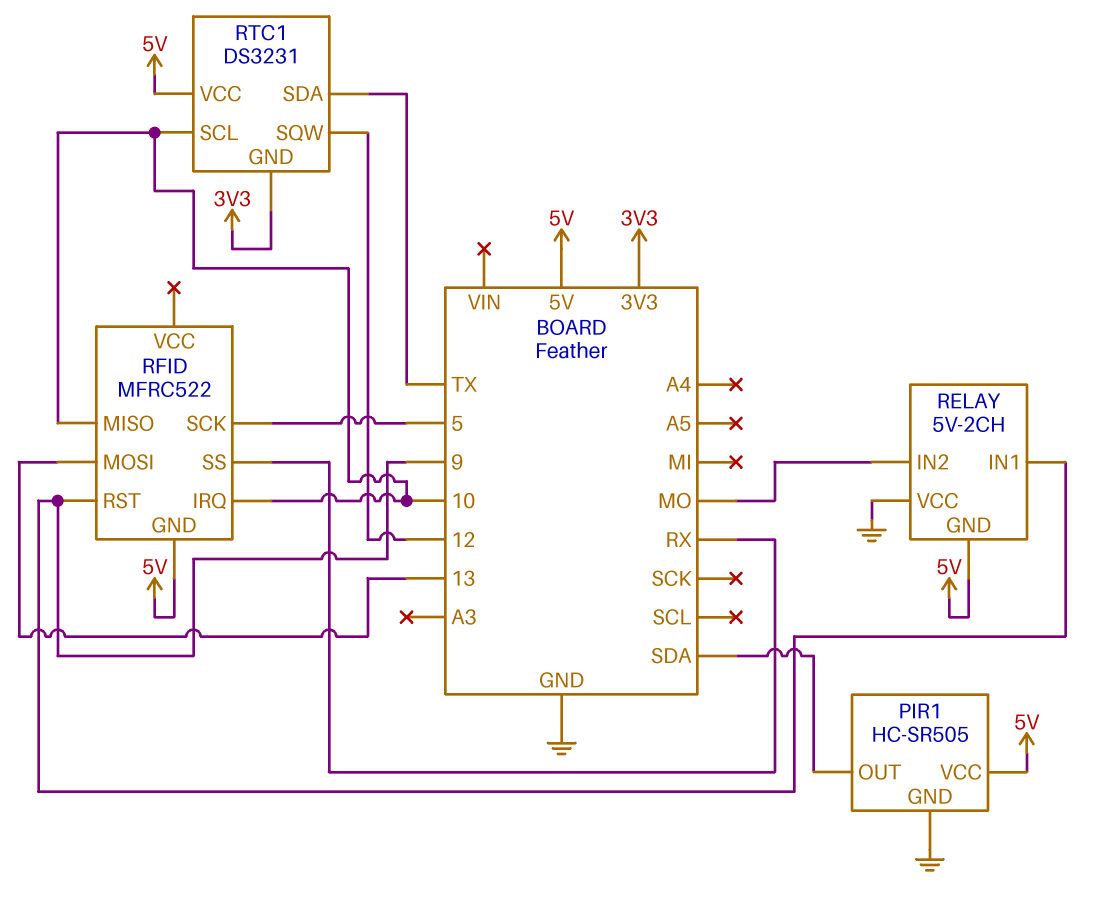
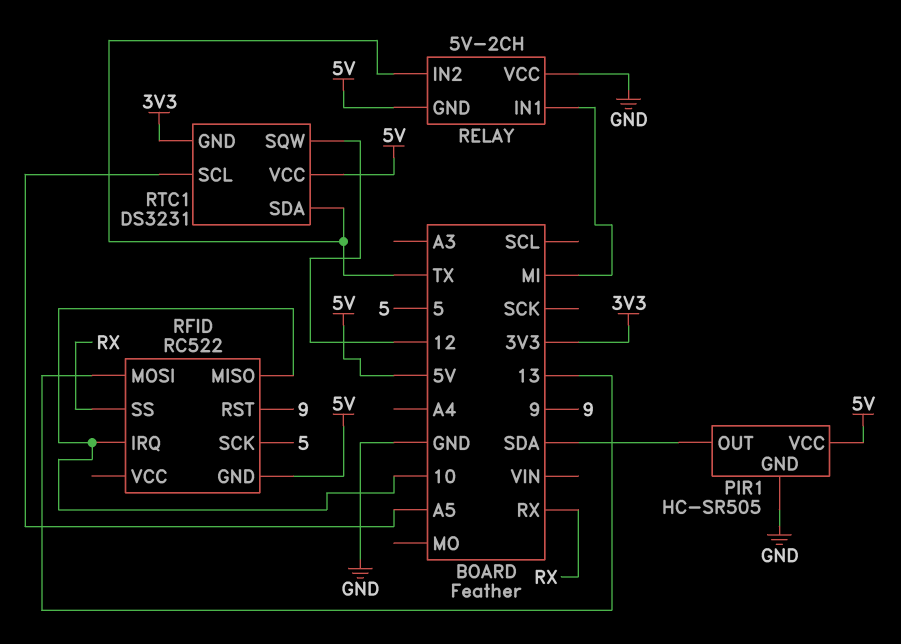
RELAY pin IN1: 9 -> MI
RELAY pin IN2: MO -> TX
RFID: MFRC522 -> RC522
RTC1 pin SCL: 10 -> A5

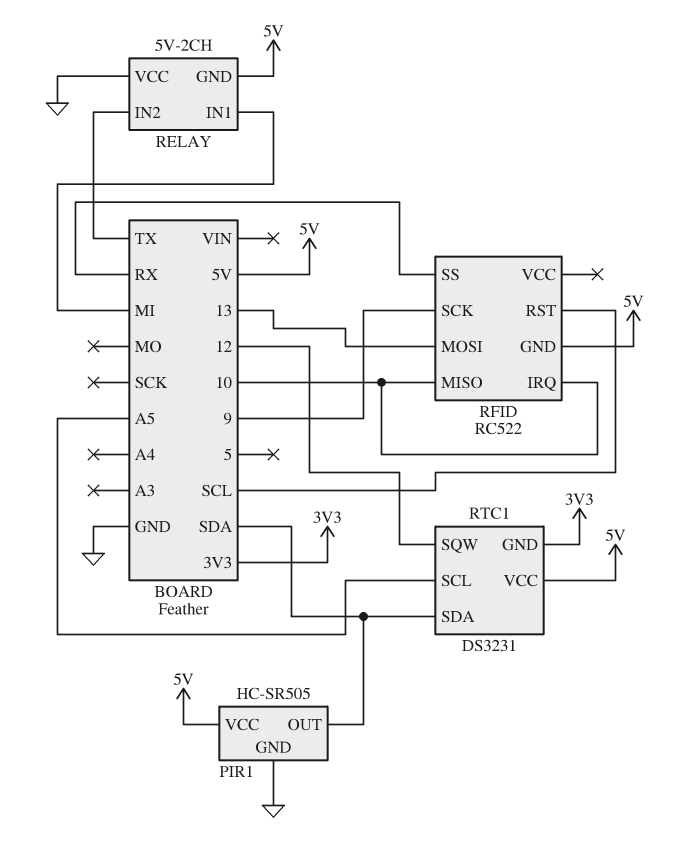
RFID pin RST: 9 -> SCL
RFID pin SCK: 5 -> 9
RTC1 pin SDA: TX -> SDA

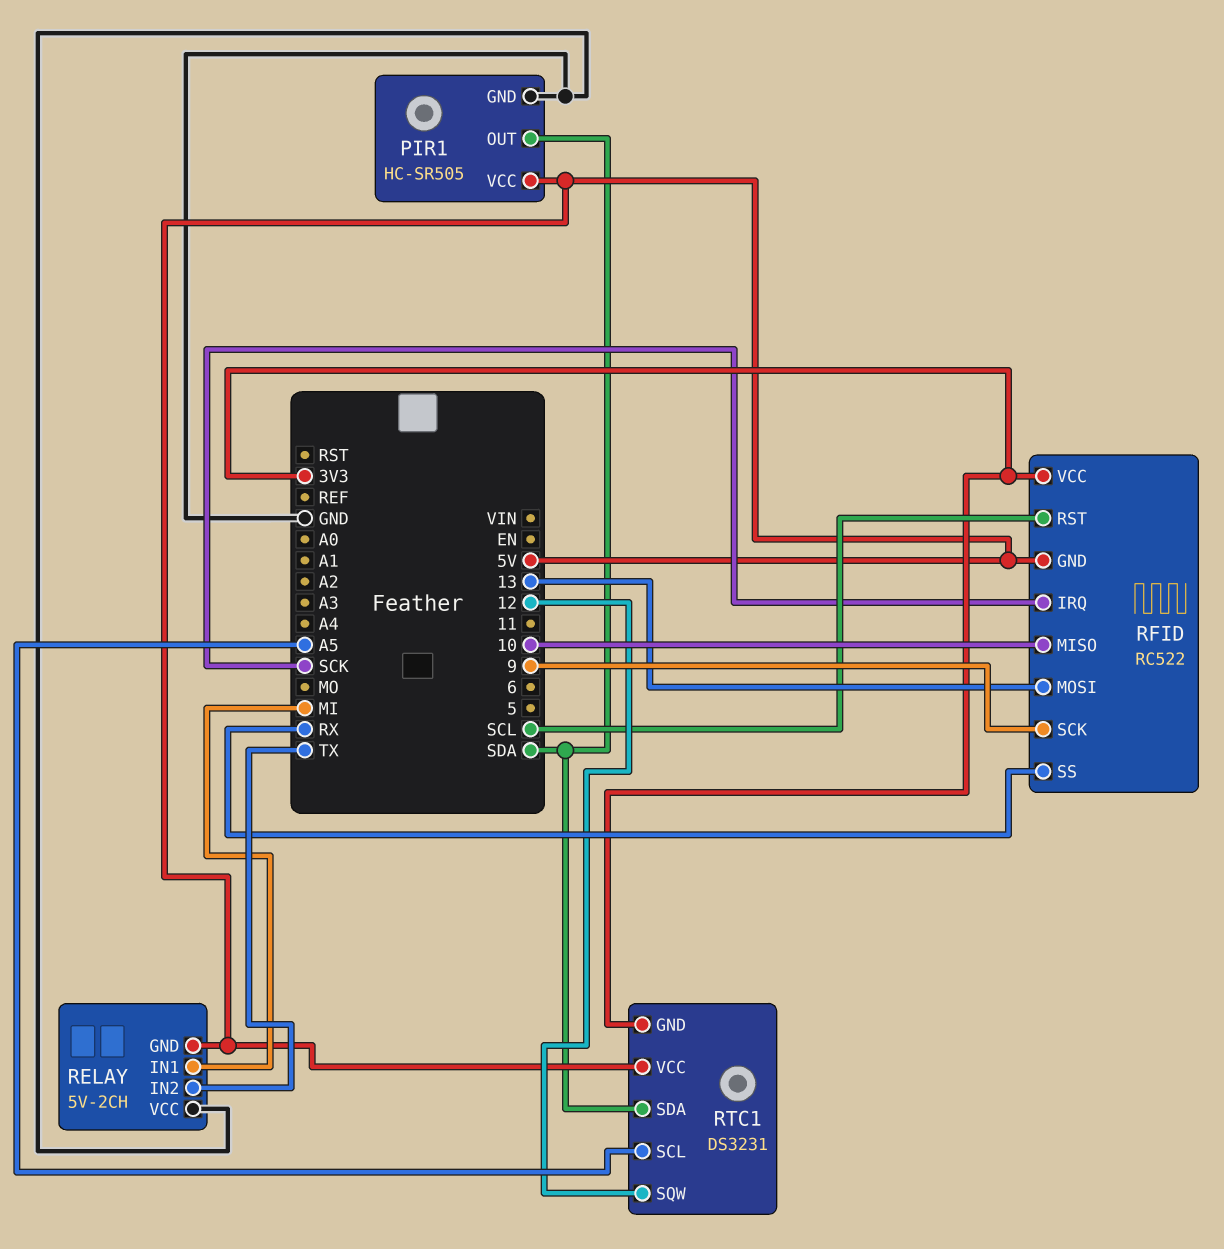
RFID pin IRQ: 10 -> SCK
RFID pin VCC: none -> 3V3

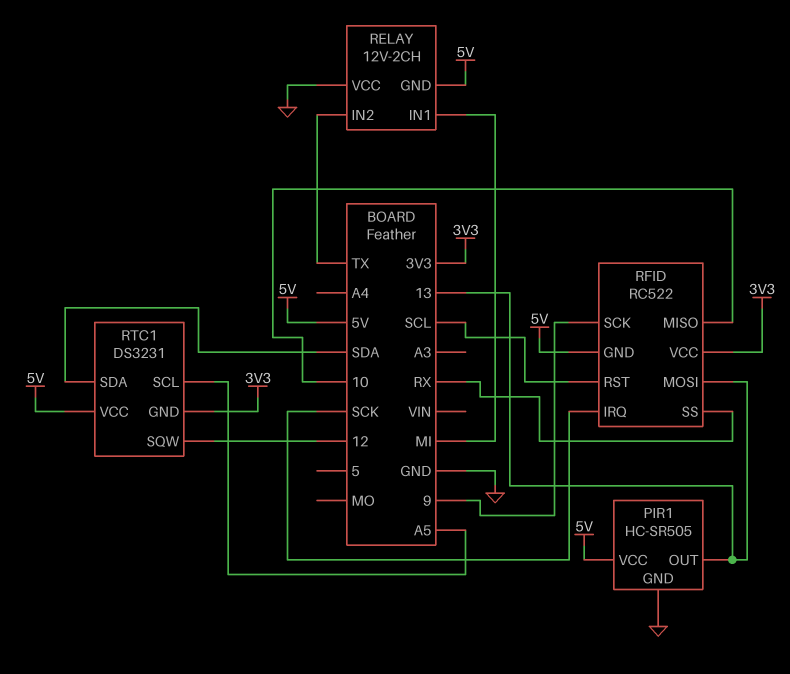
PIR1 pin OUT: SDA -> 13
RELAY: 5V-2CH -> 12V-2CH

